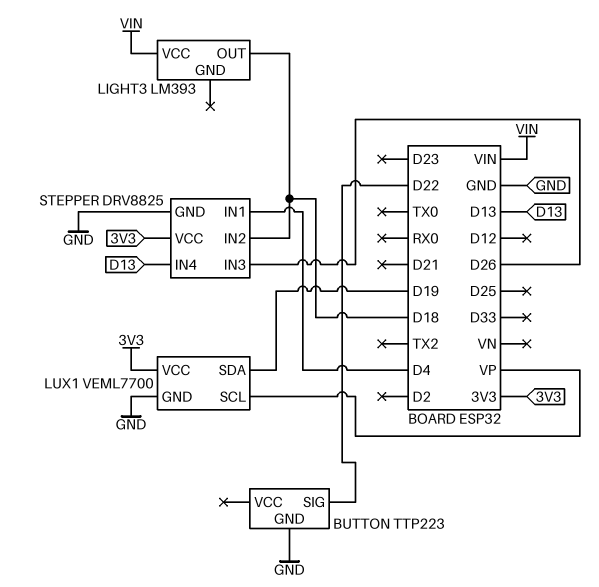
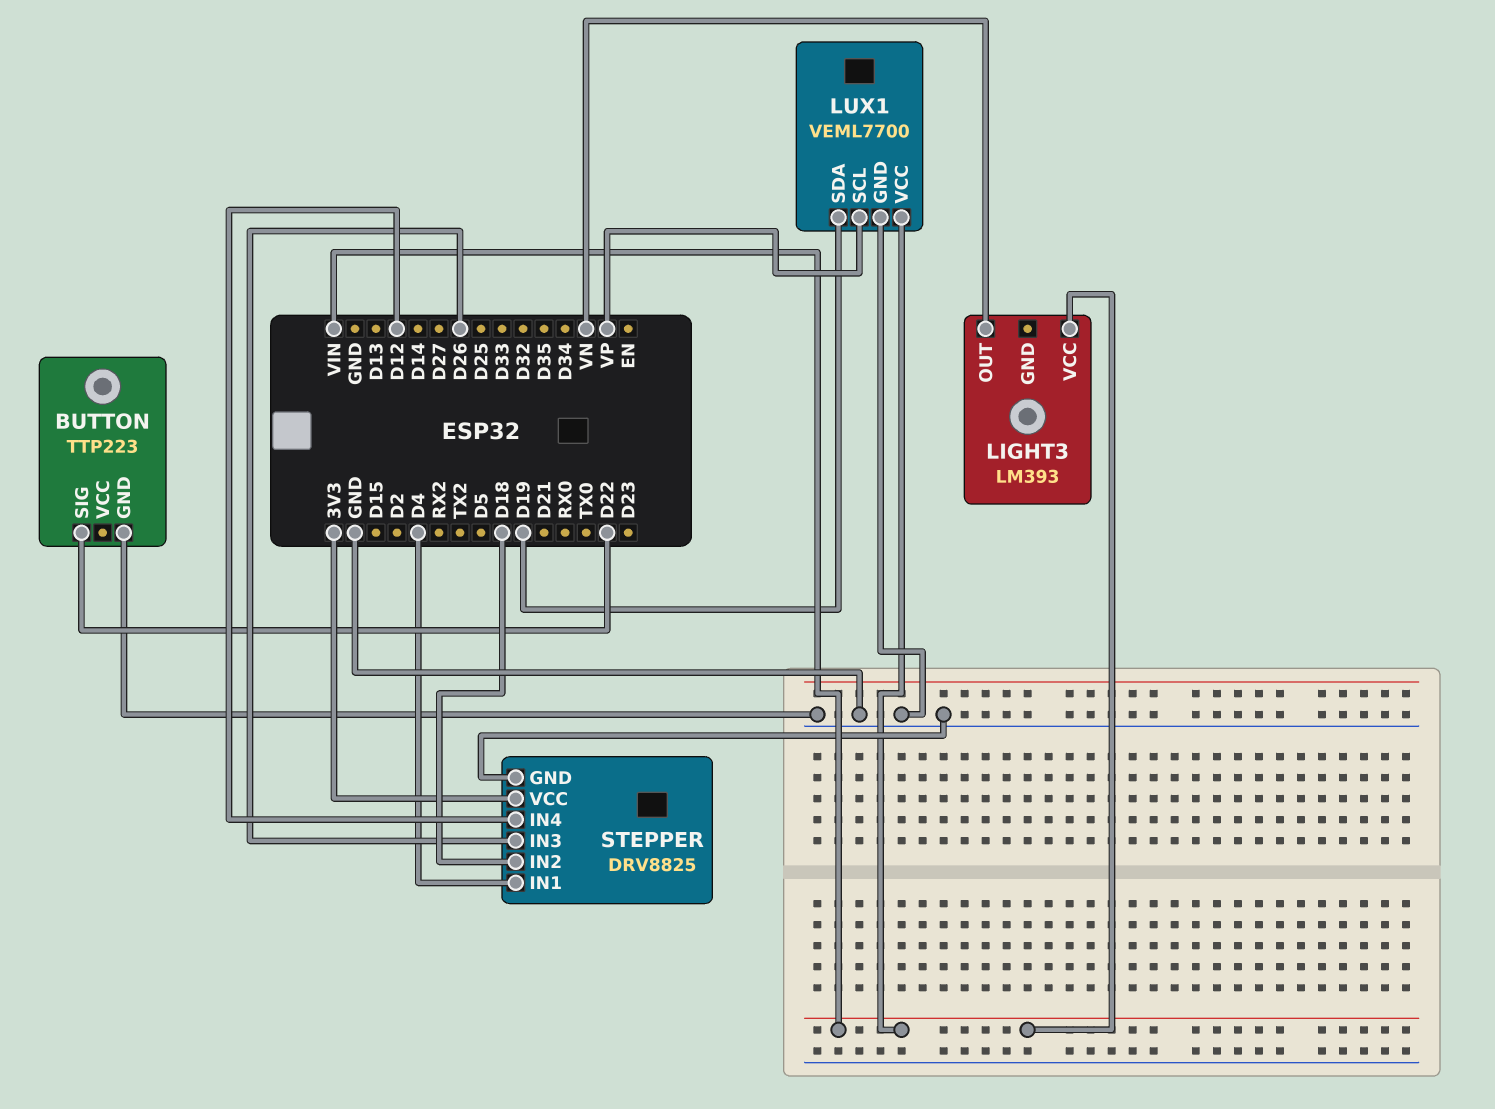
LIGHT3 pin OUT: D18 -> VN
LUX1 pin VCC: 3V3 -> VIN
STEPPER pin IN4: D13 -> D12

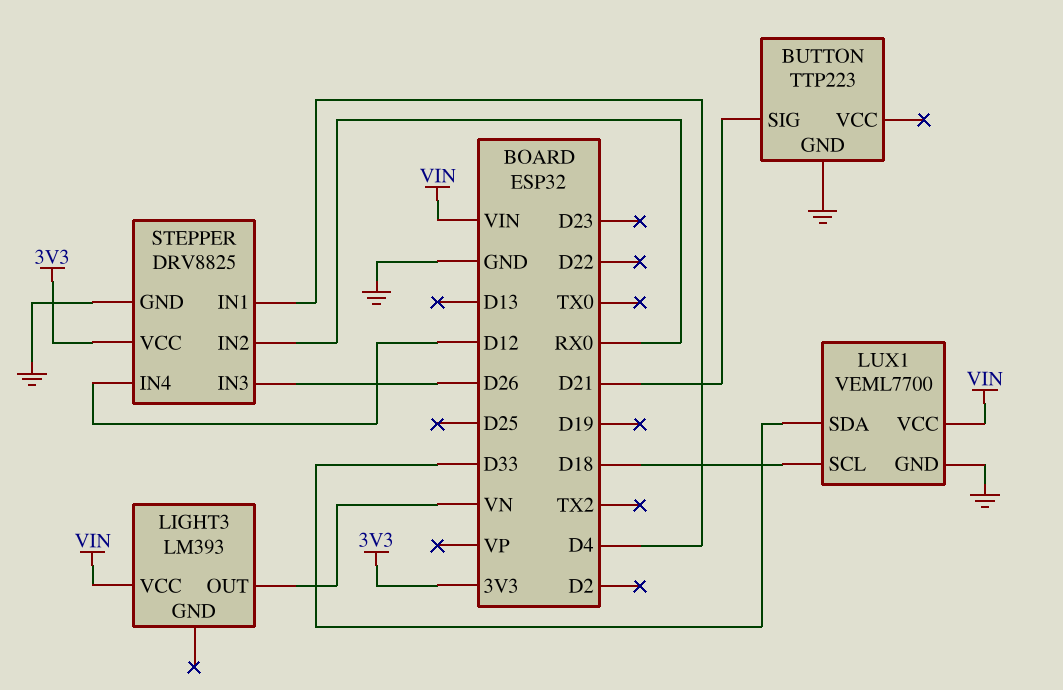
BUTTON pin SIG: D22 -> D21
LUX1 pin SCL: VP -> D18
LUX1 pin SDA: D19 -> D33
STEPPER pin IN2: D18 -> RX0

